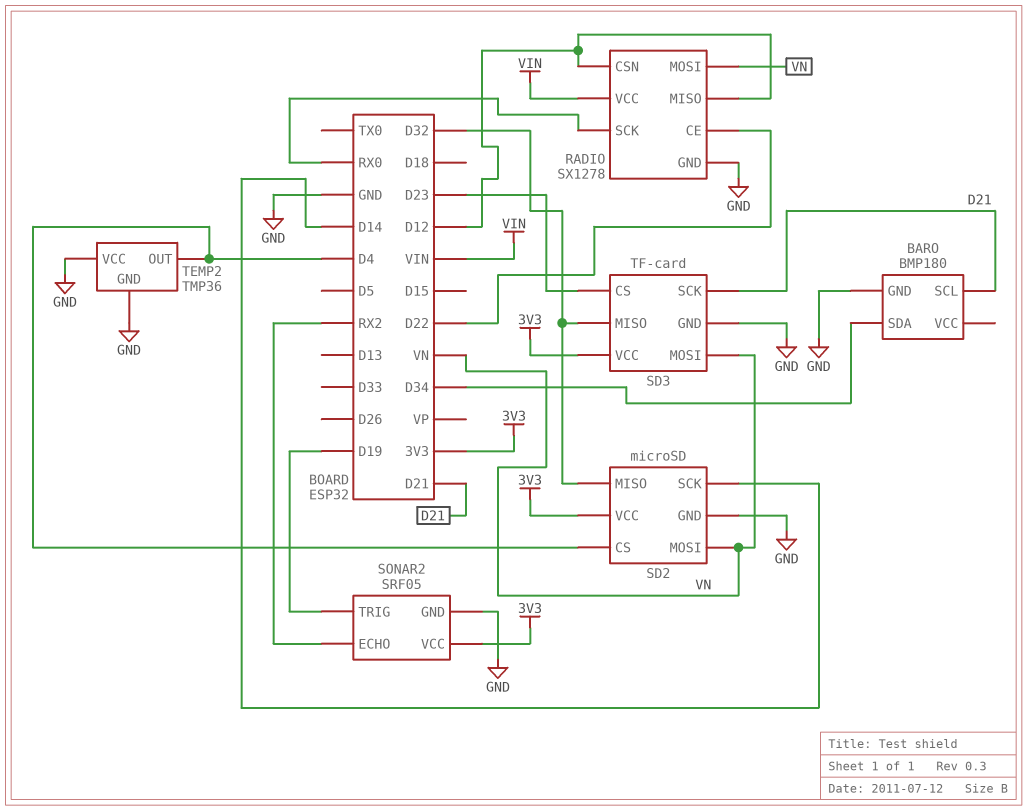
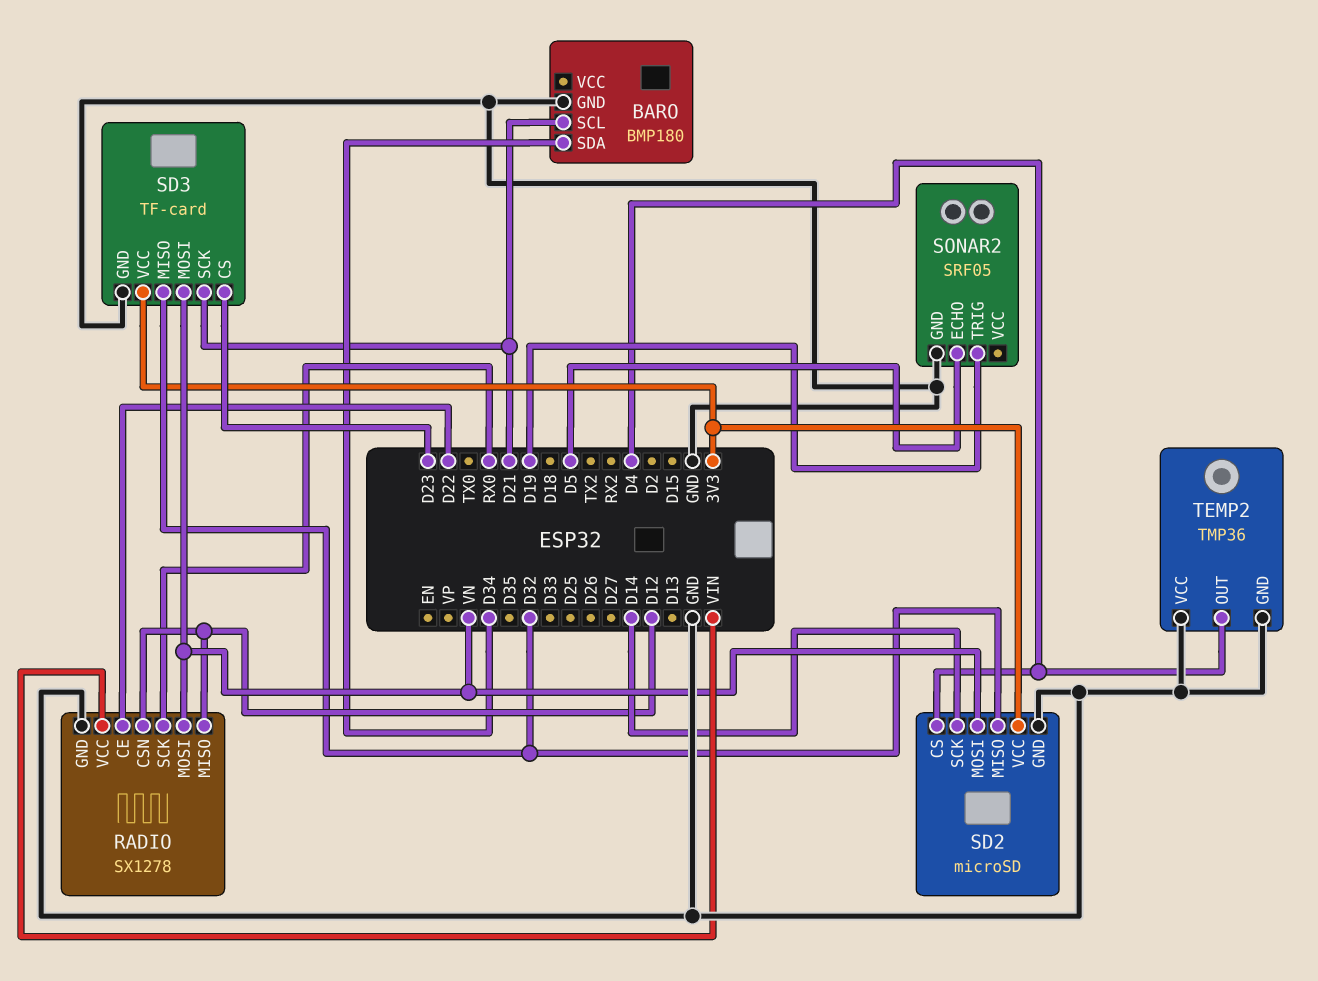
SONAR2 pin ECHO: RX2 -> D5
SONAR2 pin VCC: 3V3 -> none

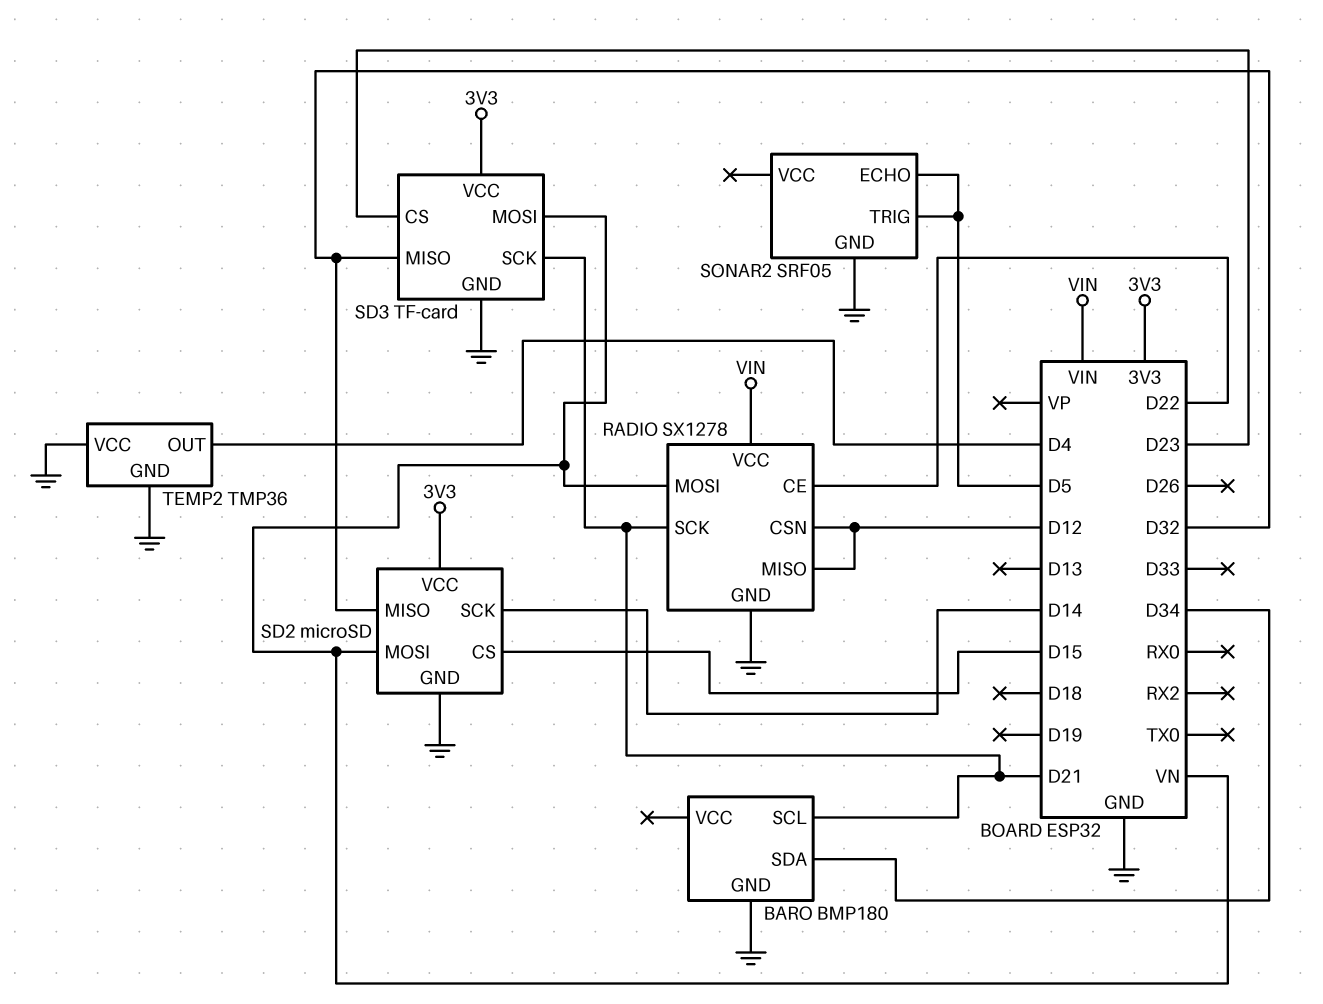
RADIO pin SCK: RX0 -> D21
SD2 pin CS: D4 -> D15
SONAR2 pin TRIG: D19 -> D5

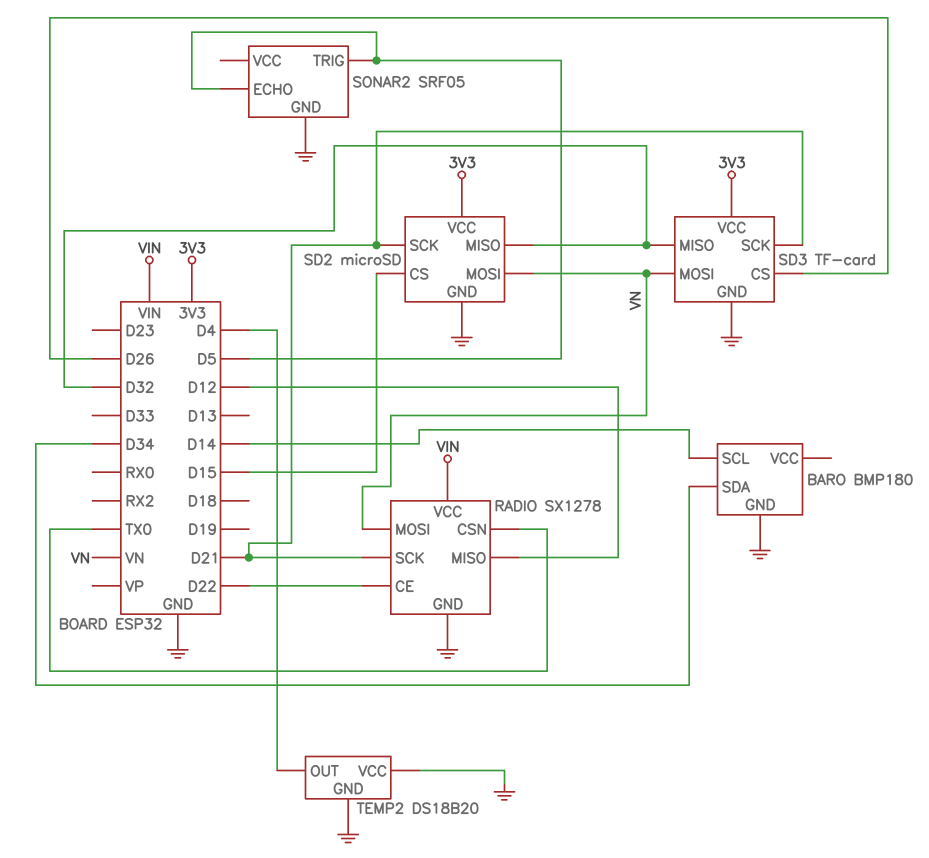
BARO pin SCL: D21 -> D14
RADIO pin CSN: D12 -> TX0
SD2 pin SCK: D14 -> D21
SD3 pin CS: D23 -> D26
TEMP2: TMP36 -> DS18B20

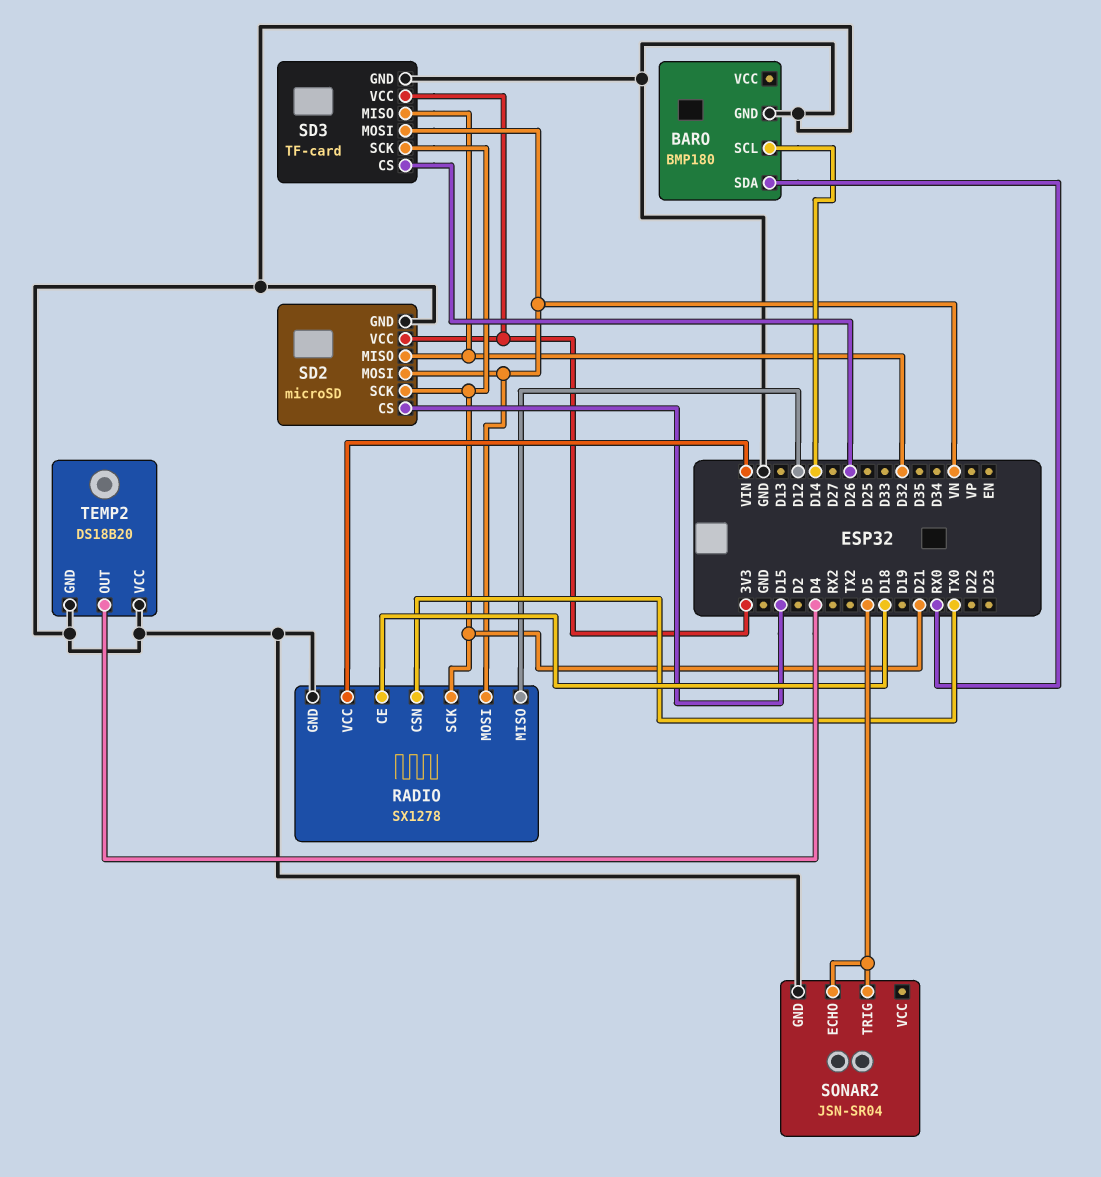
BARO pin SDA: D34 -> RX0
RADIO pin CE: D22 -> D18
SONAR2: SRF05 -> JSN-SR04

